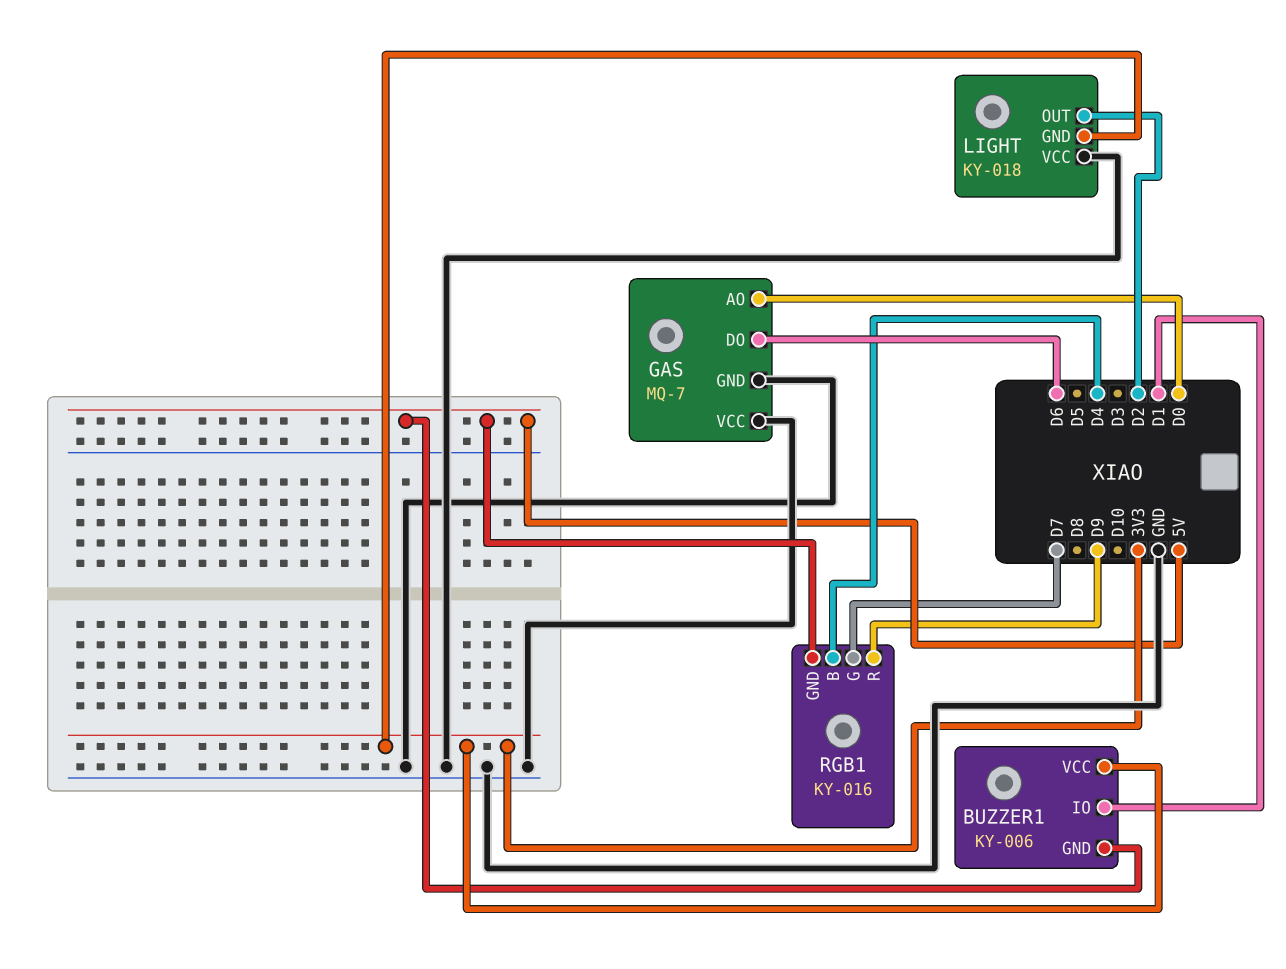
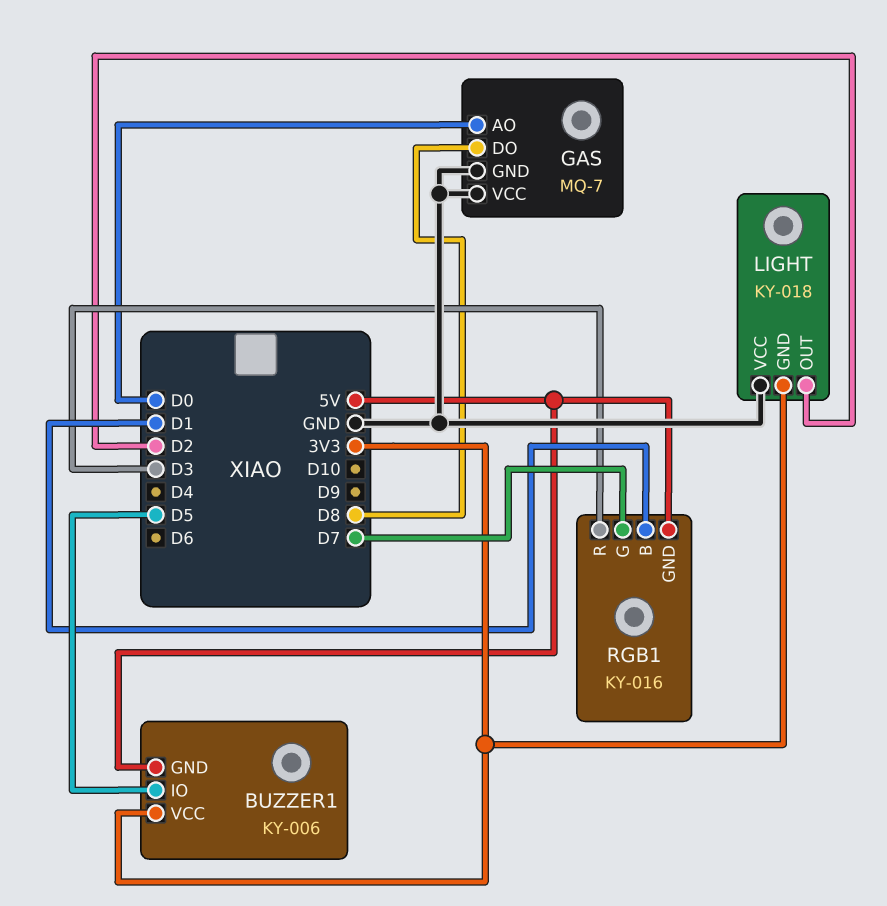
BUZZER1 pin IO: D1 -> D5
GAS pin DO: D6 -> D8
RGB1 pin B: D4 -> D1
RGB1 pin R: D9 -> D3

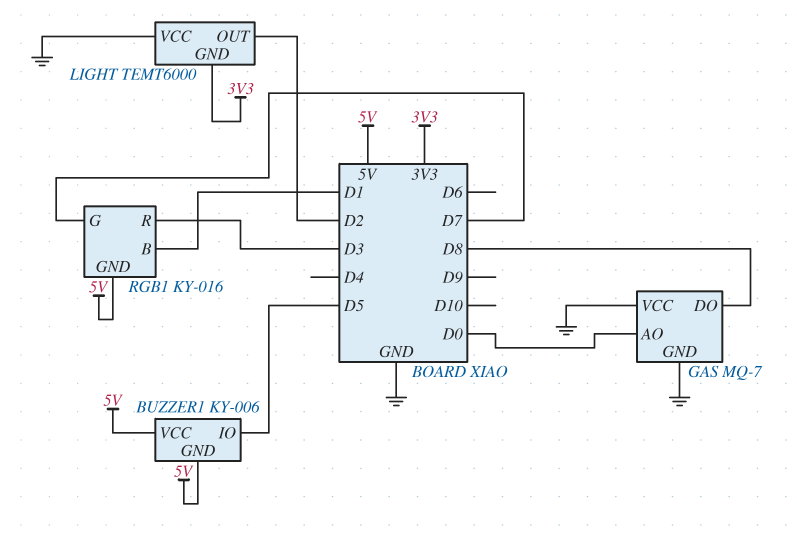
BUZZER1 pin VCC: 3V3 -> 5V
LIGHT: KY-018 -> TEMT6000

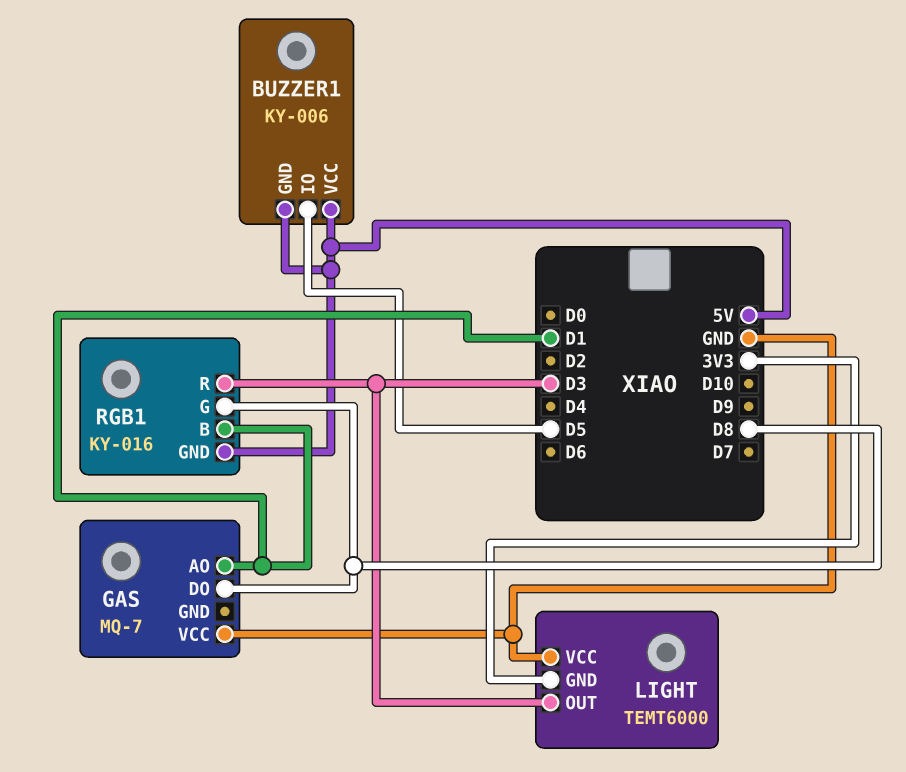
GAS pin AO: D0 -> D1
GAS pin GND: GND -> none
LIGHT pin OUT: D2 -> D3
RGB1 pin G: D7 -> D8

